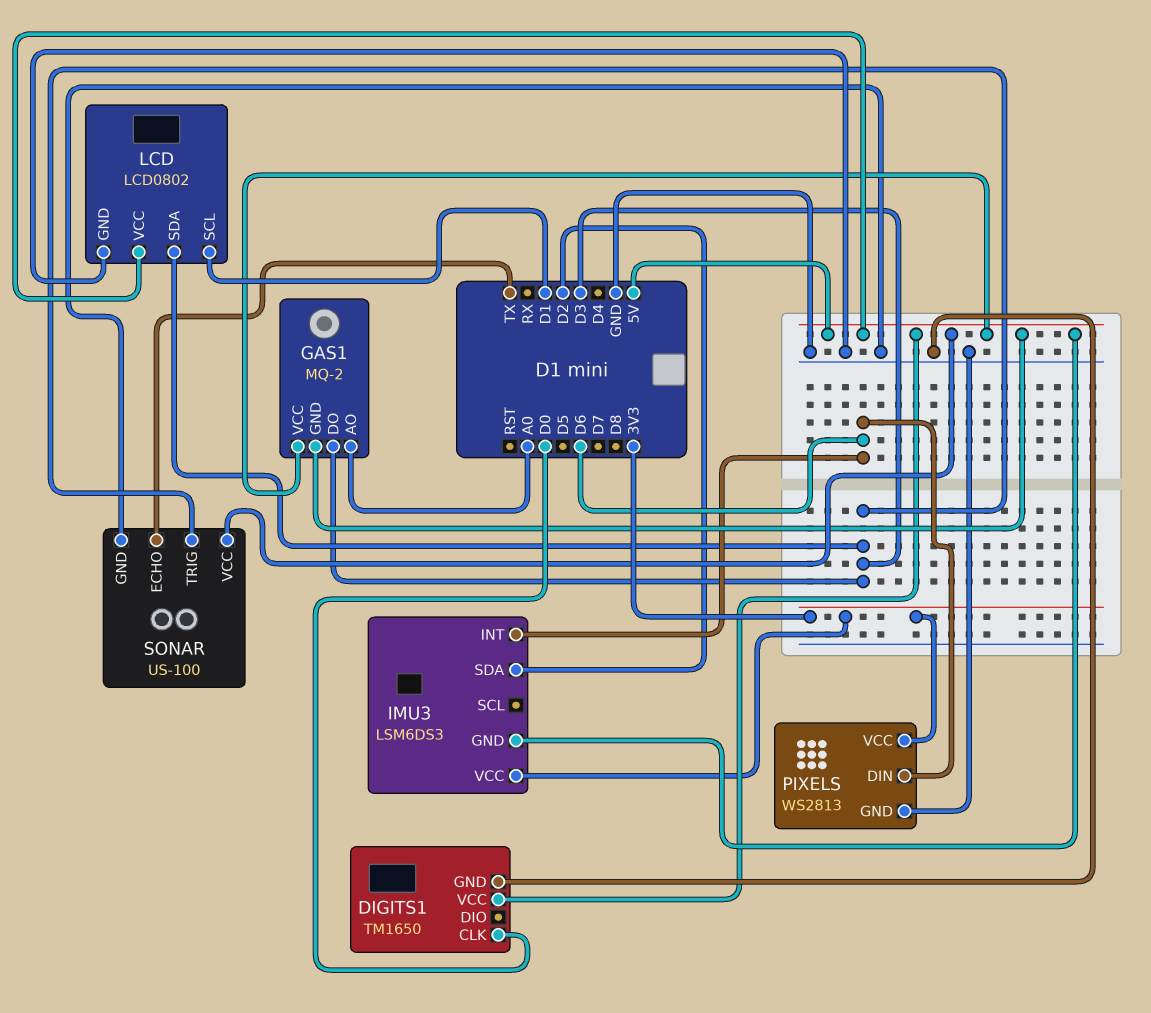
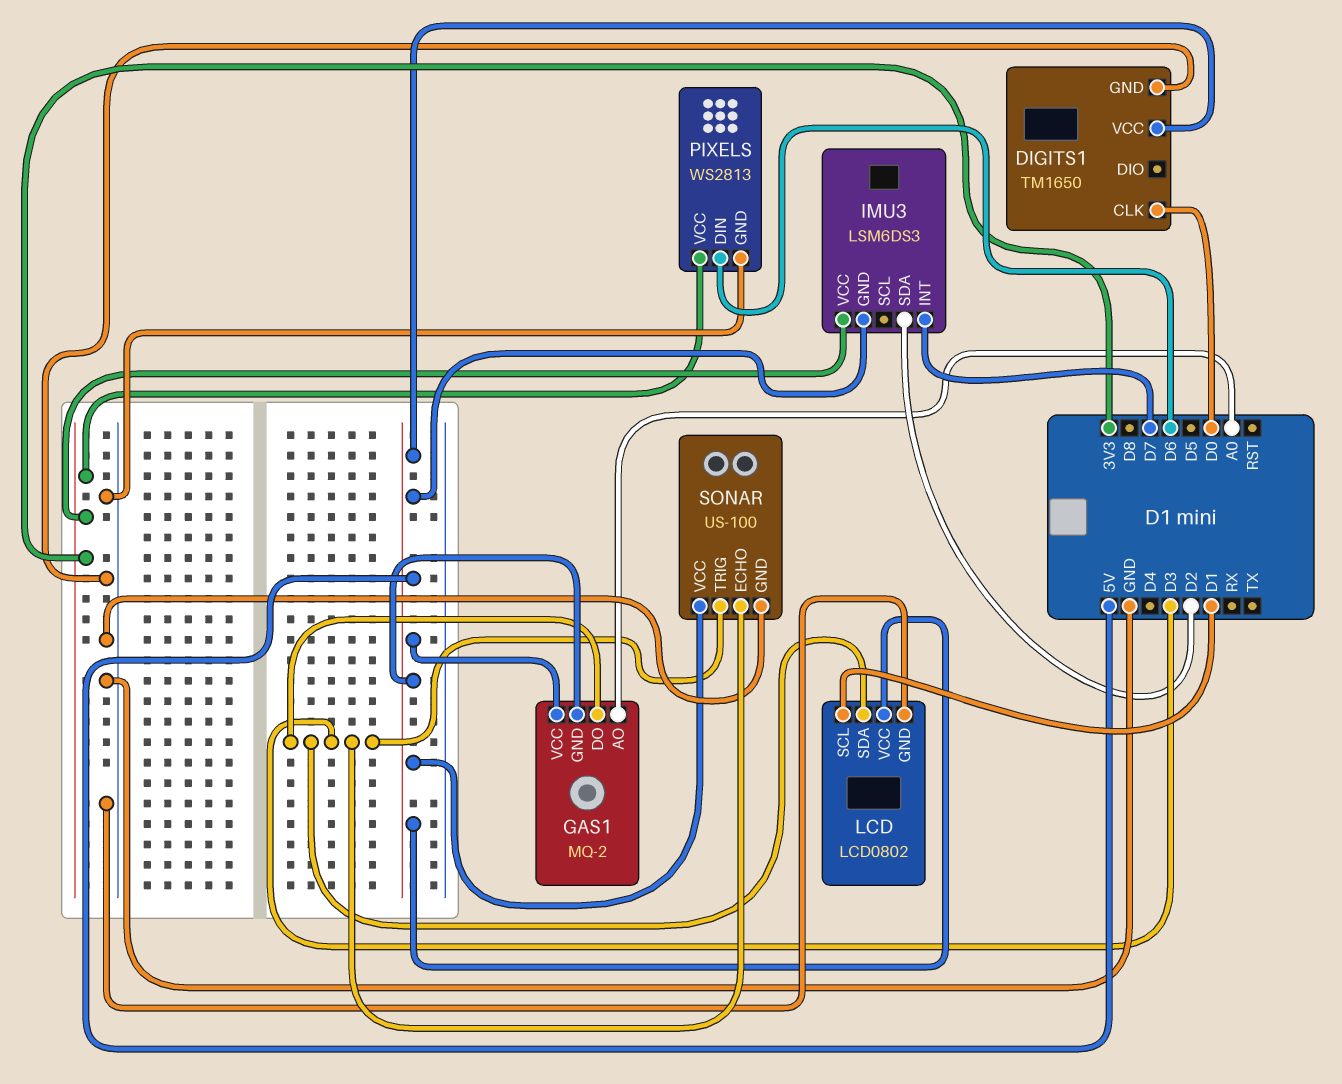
IMU3 pin INT: D6 -> D7
SONAR pin ECHO: TX -> D3

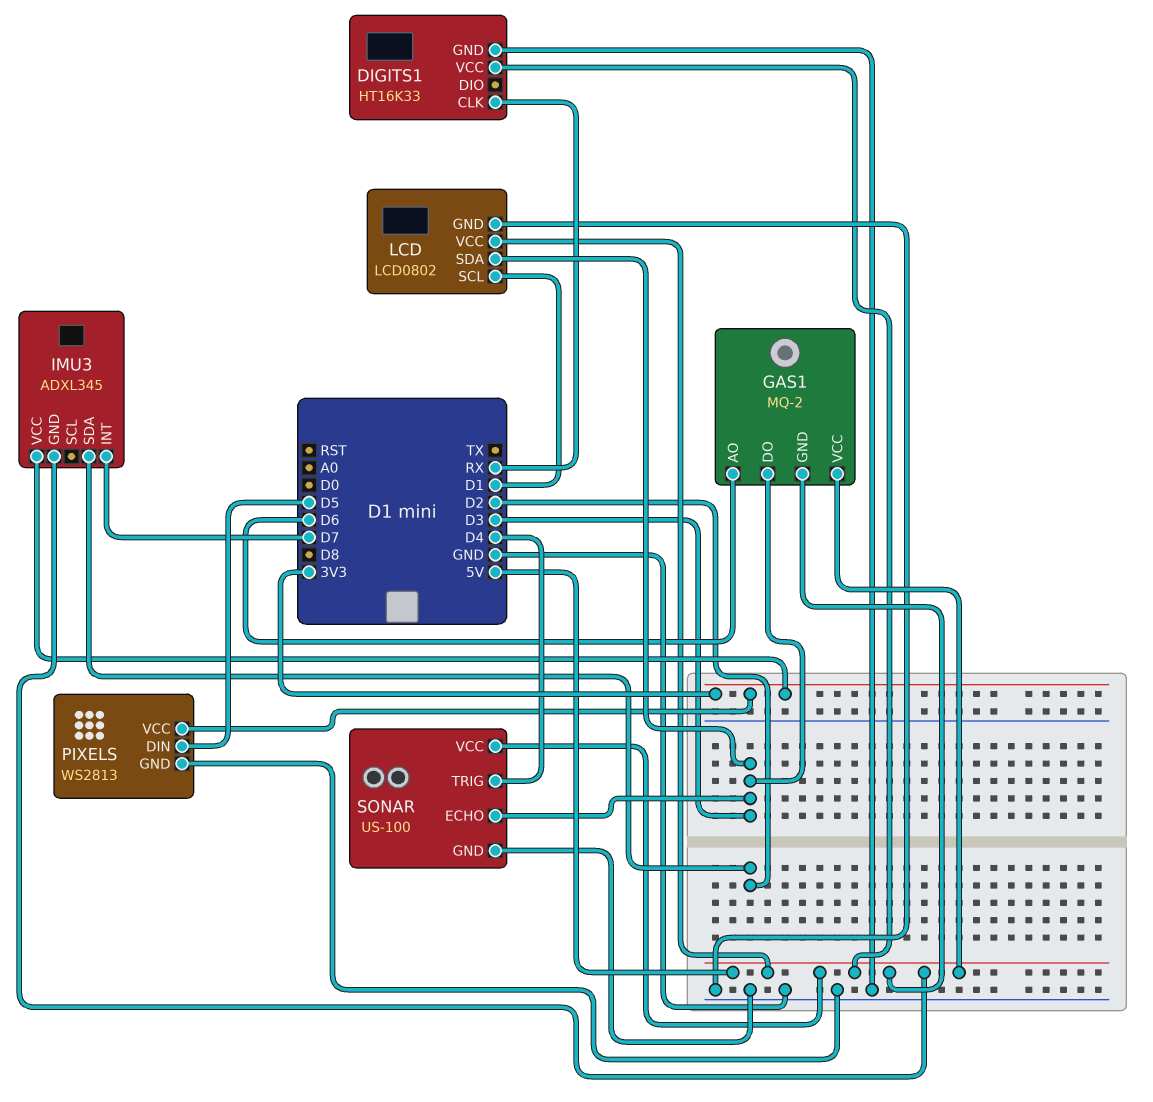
DIGITS1: TM1650 -> HT16K33
DIGITS1 pin CLK: D0 -> RX
GAS1 pin AO: A0 -> D6
IMU3: LSM6DS3 -> ADXL345
PIXELS pin DIN: D6 -> D5
SONAR pin TRIG: D3 -> D4

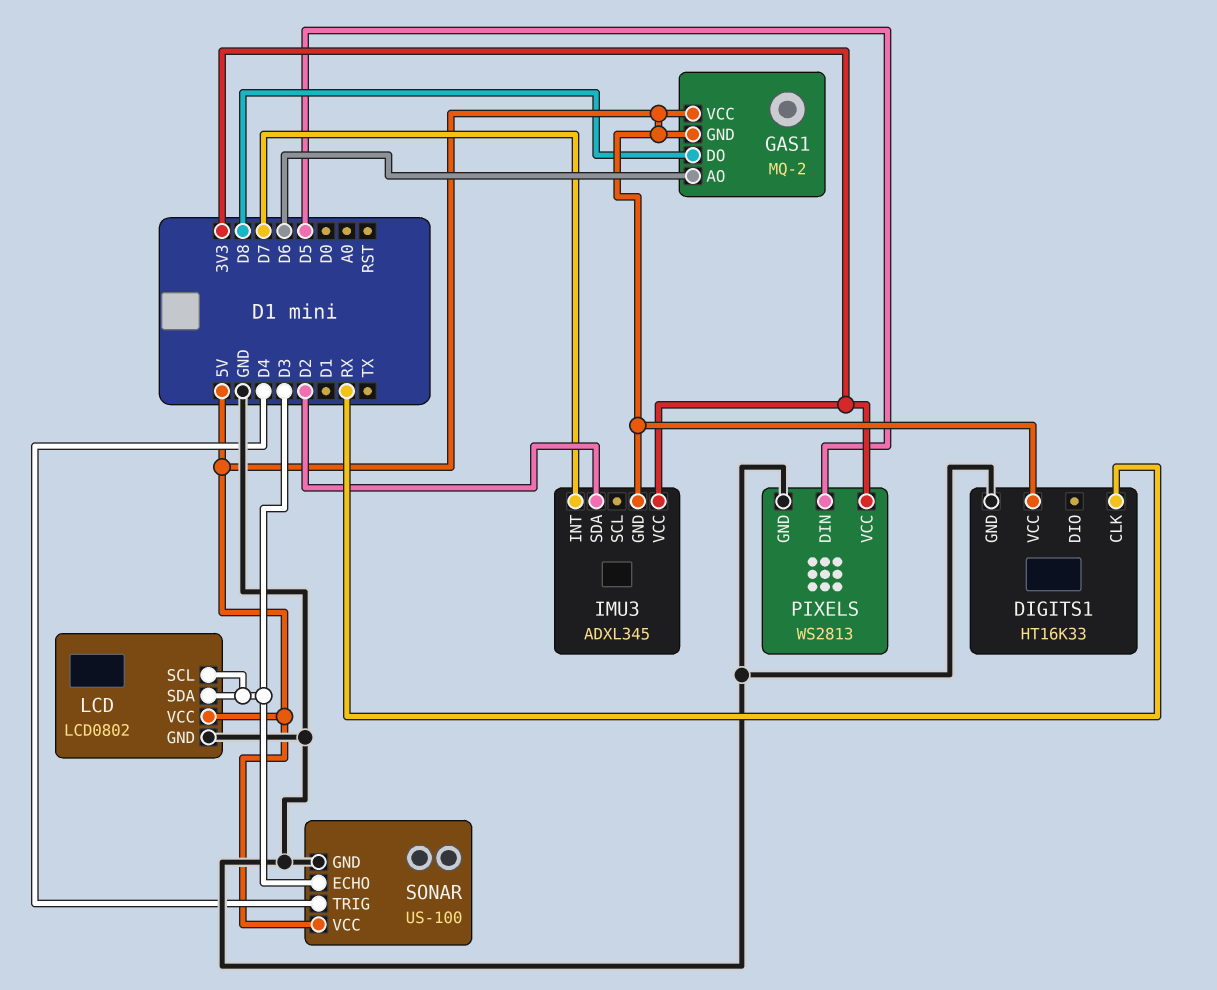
GAS1 pin DO: D3 -> D8
LCD pin SCL: D1 -> D3

